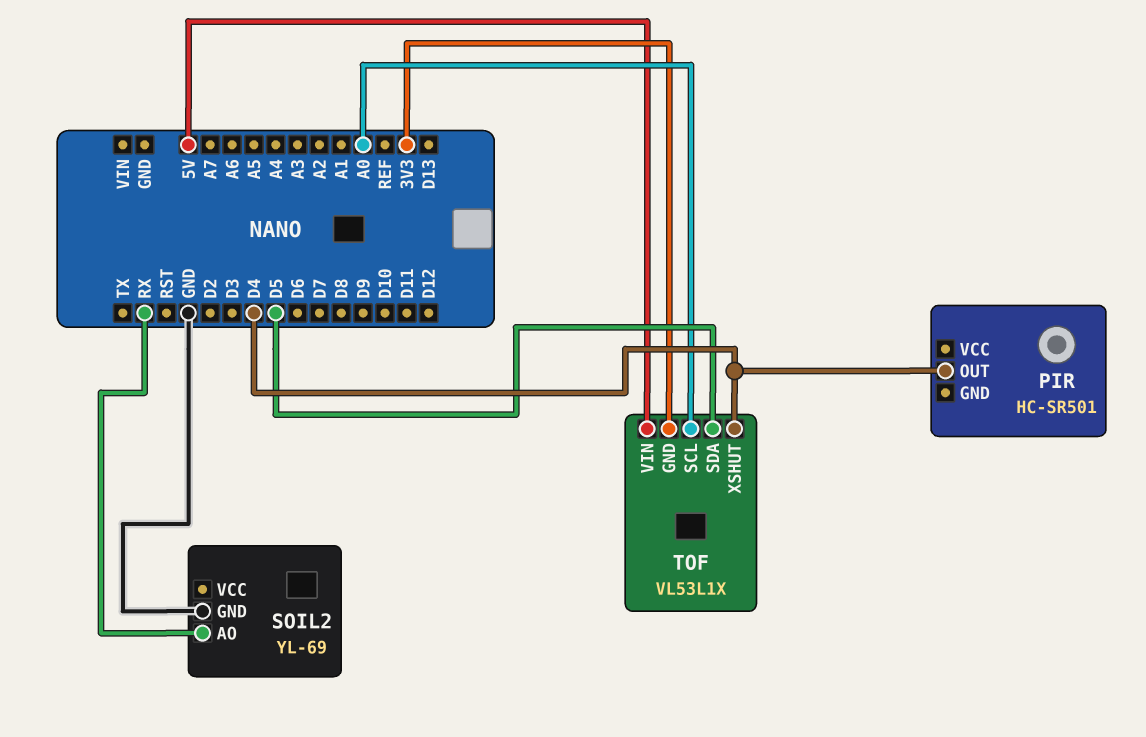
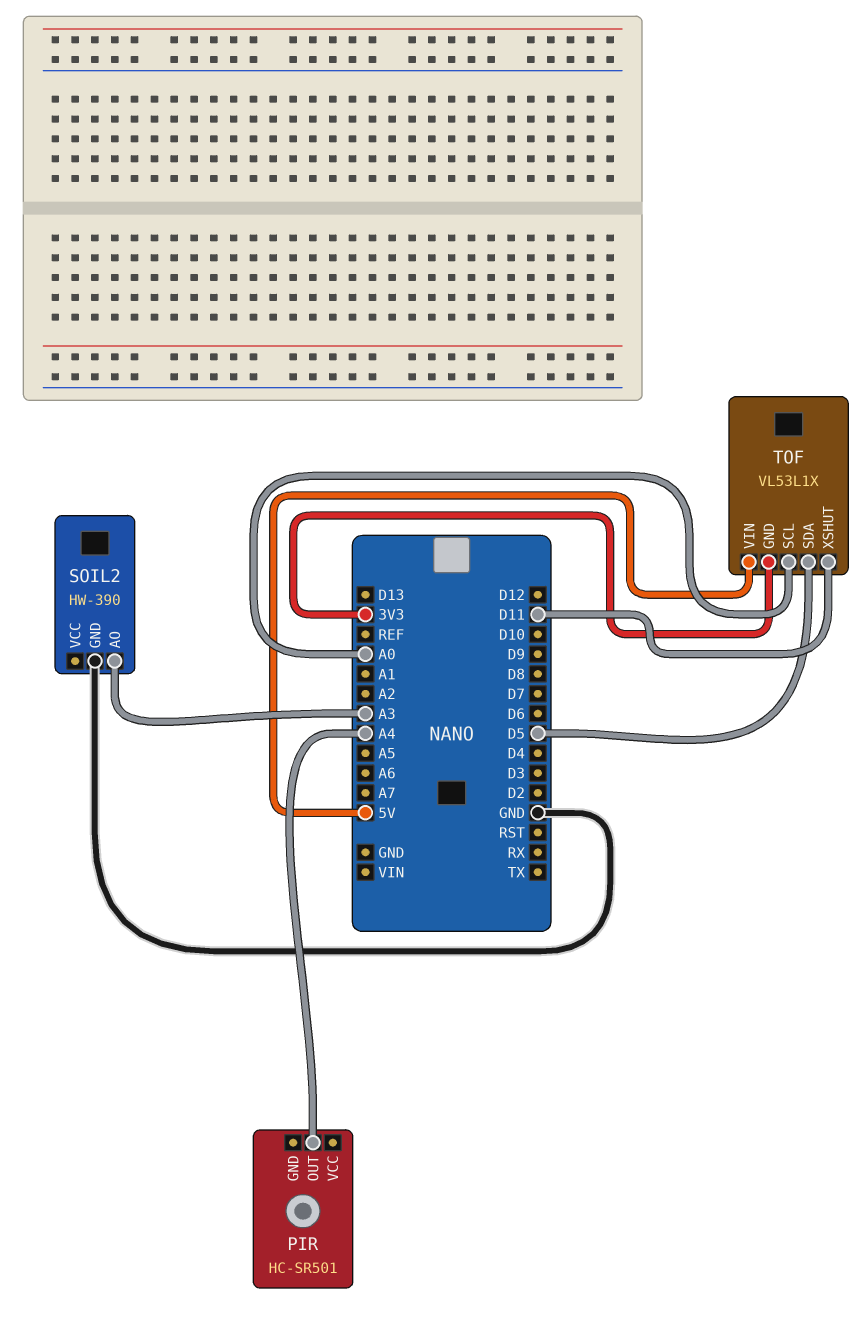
PIR pin OUT: D4 -> A4
SOIL2: YL-69 -> HW-390
SOIL2 pin AO: RX -> A3
TOF pin XSHUT: D4 -> D11

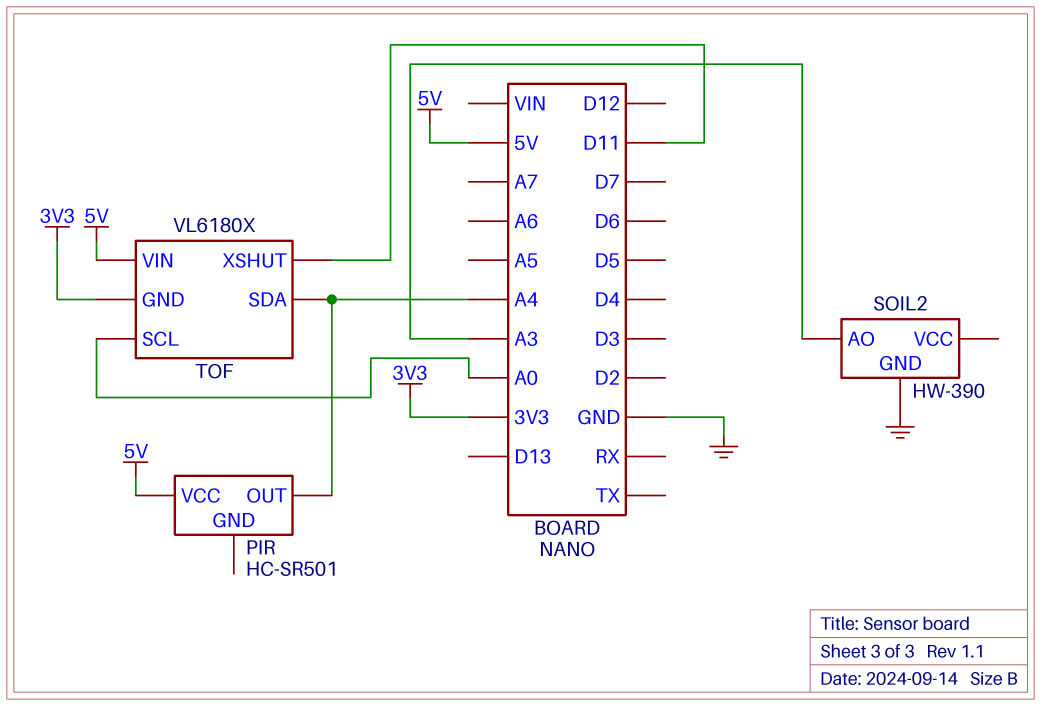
PIR pin VCC: none -> 5V
TOF: VL53L1X -> VL6180X
TOF pin SDA: D5 -> A4

